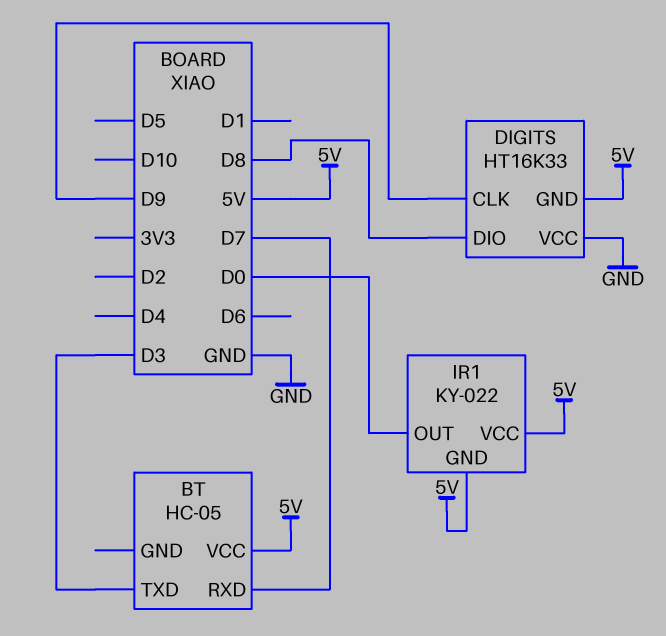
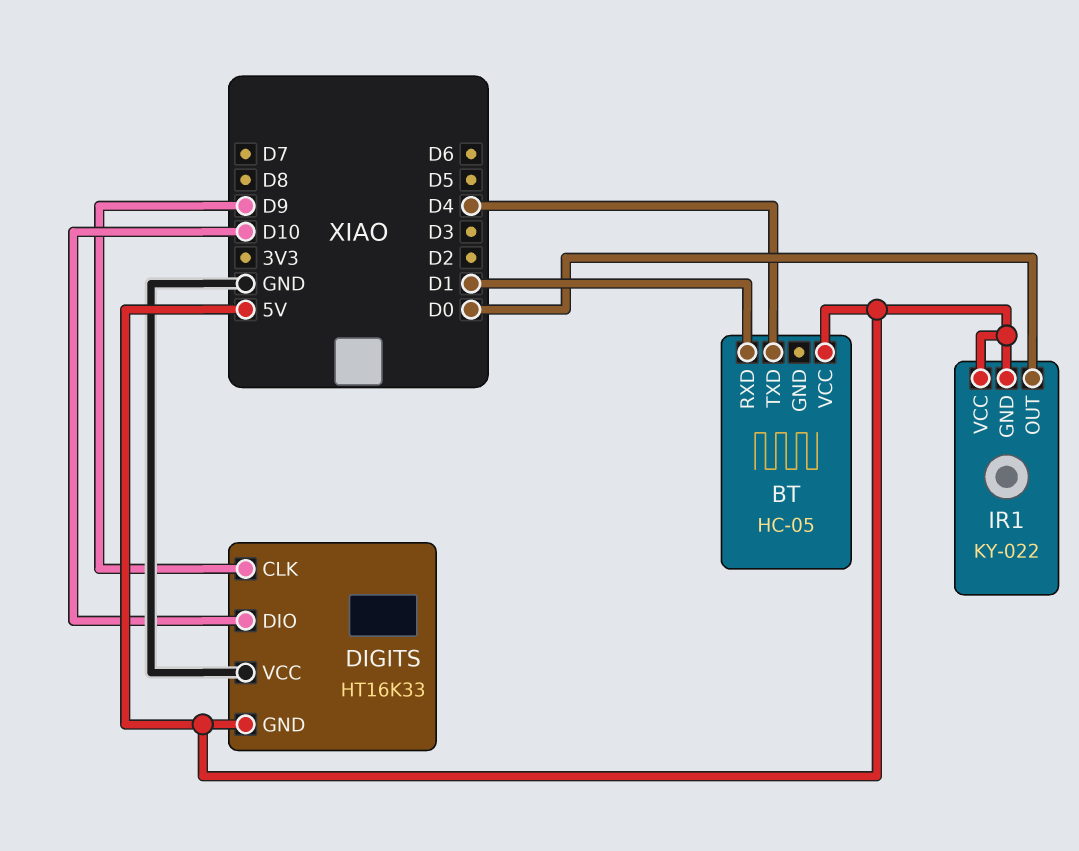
BT pin RXD: D7 -> D1
BT pin TXD: D3 -> D4
DIGITS pin DIO: D8 -> D10

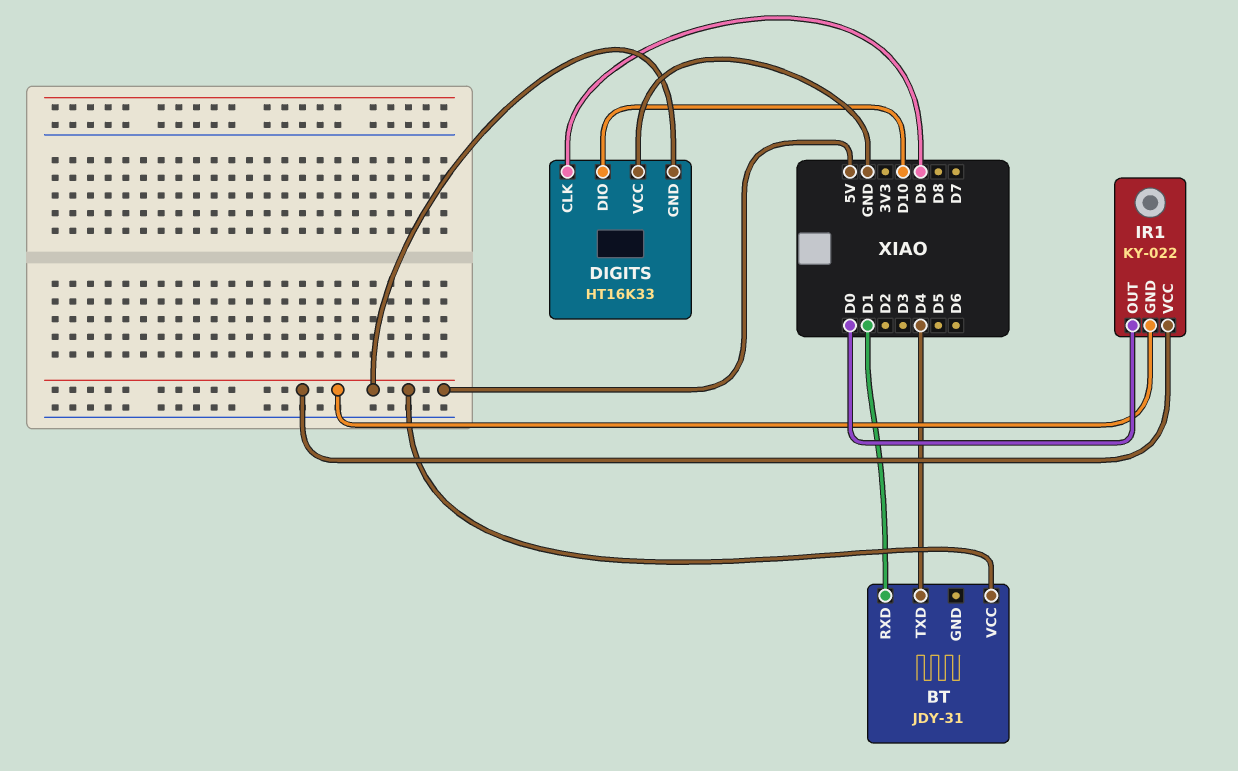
BT: HC-05 -> JDY-31

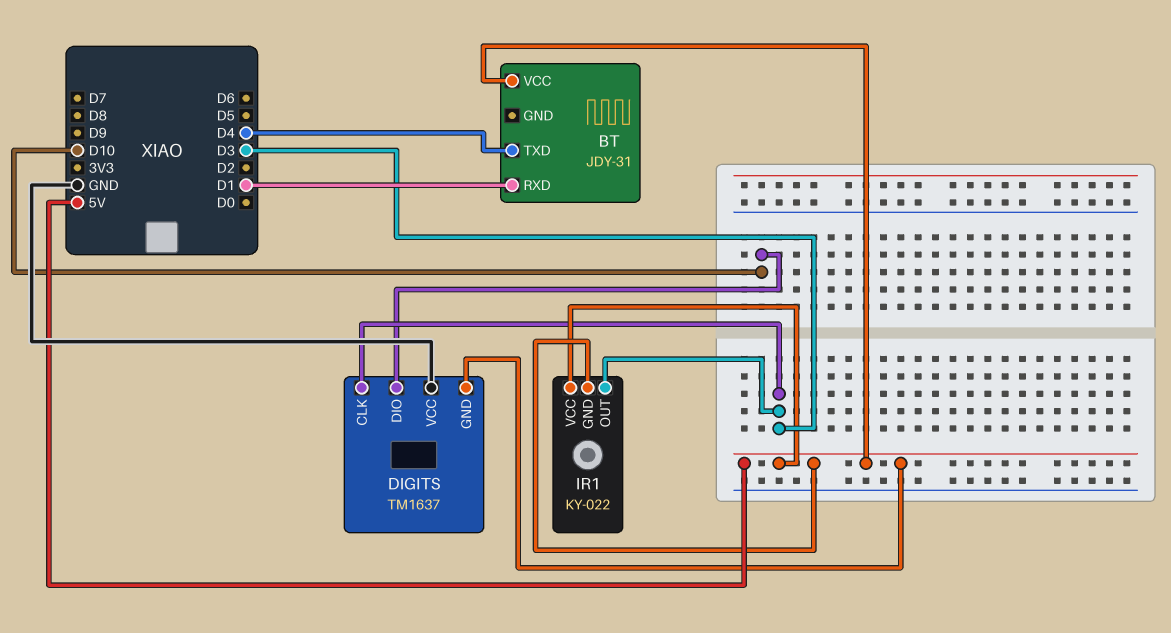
DIGITS: HT16K33 -> TM1637
DIGITS pin CLK: D9 -> D3
IR1 pin OUT: D0 -> D3

